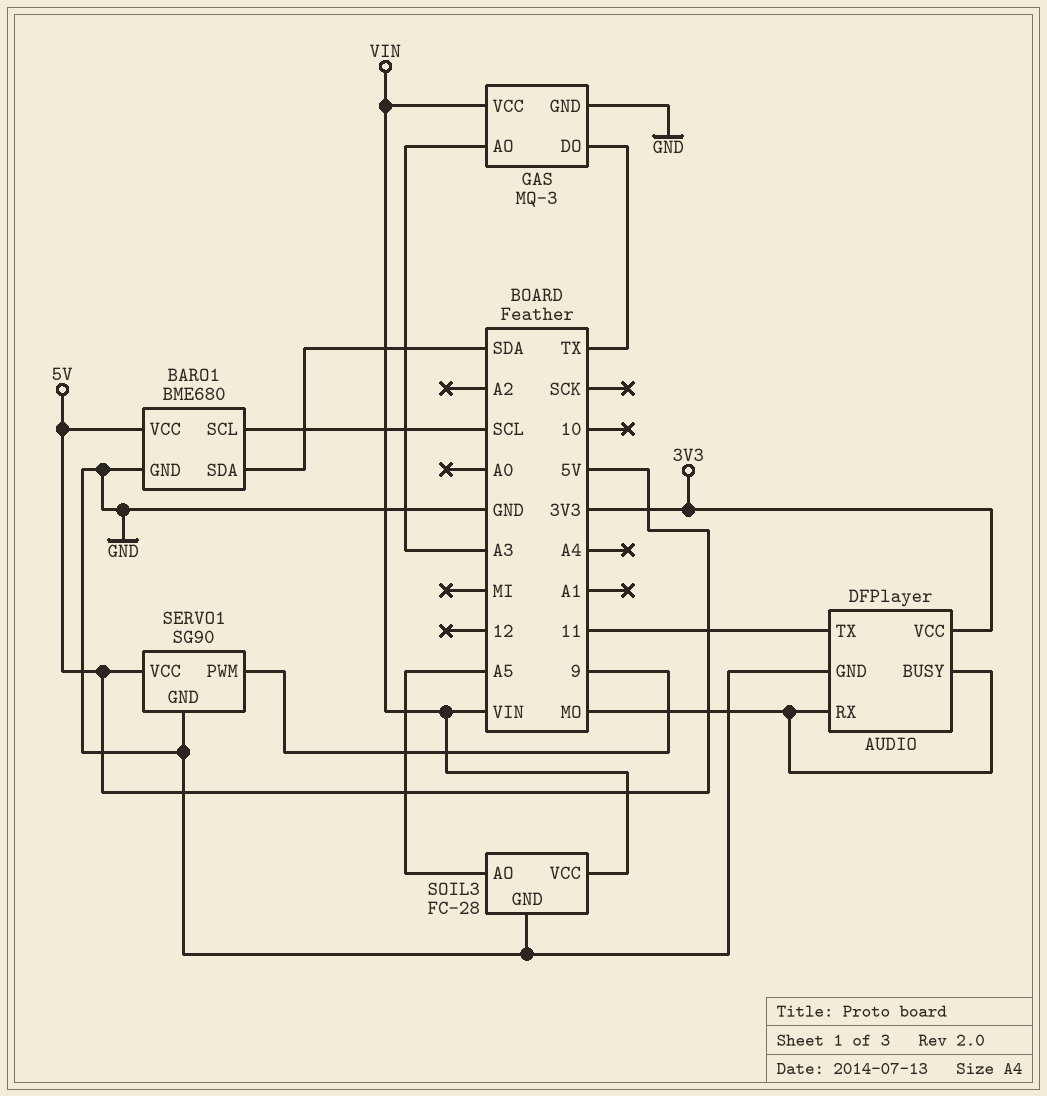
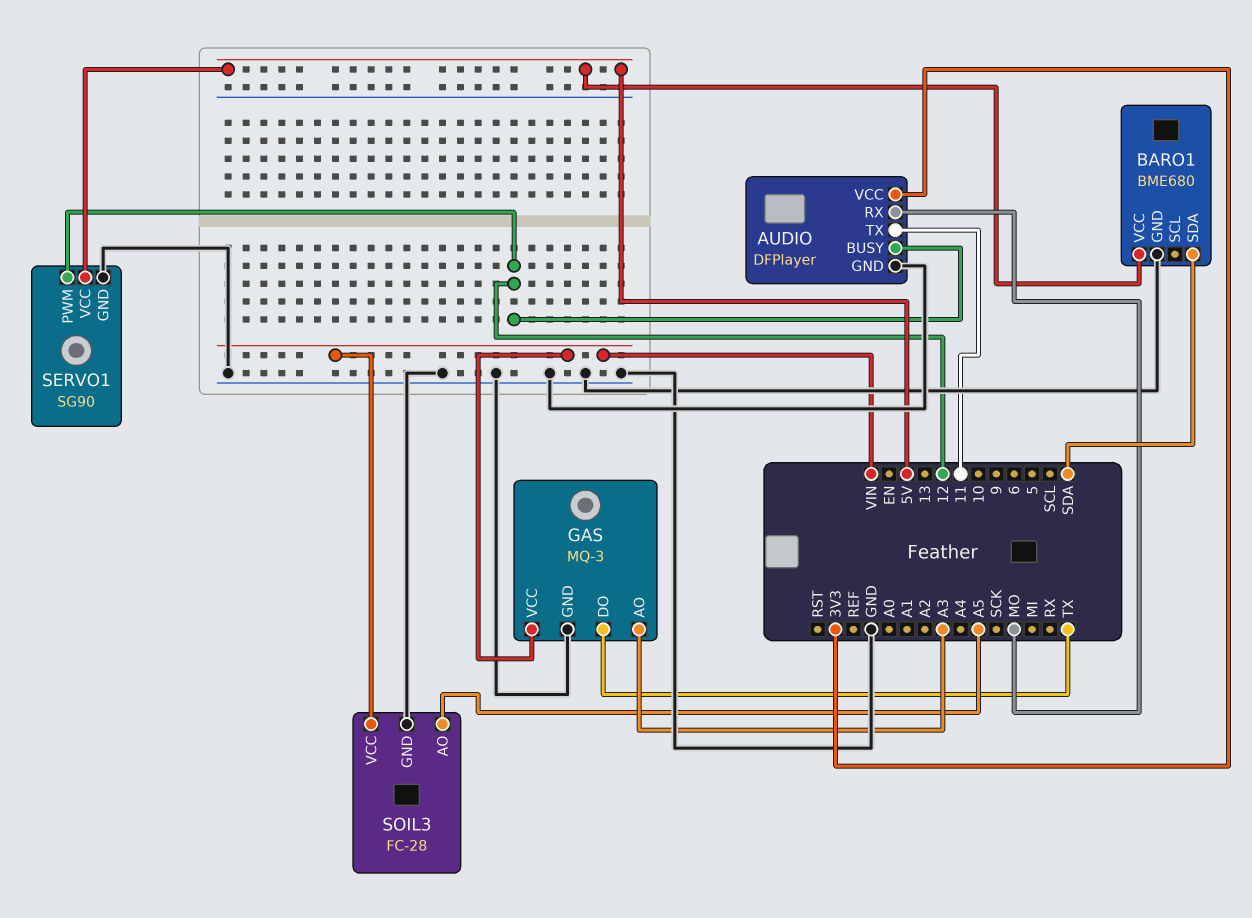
AUDIO pin BUSY: MO -> 12
BARO1 pin SCL: SCL -> none
SERVO1 pin PWM: 9 -> 12

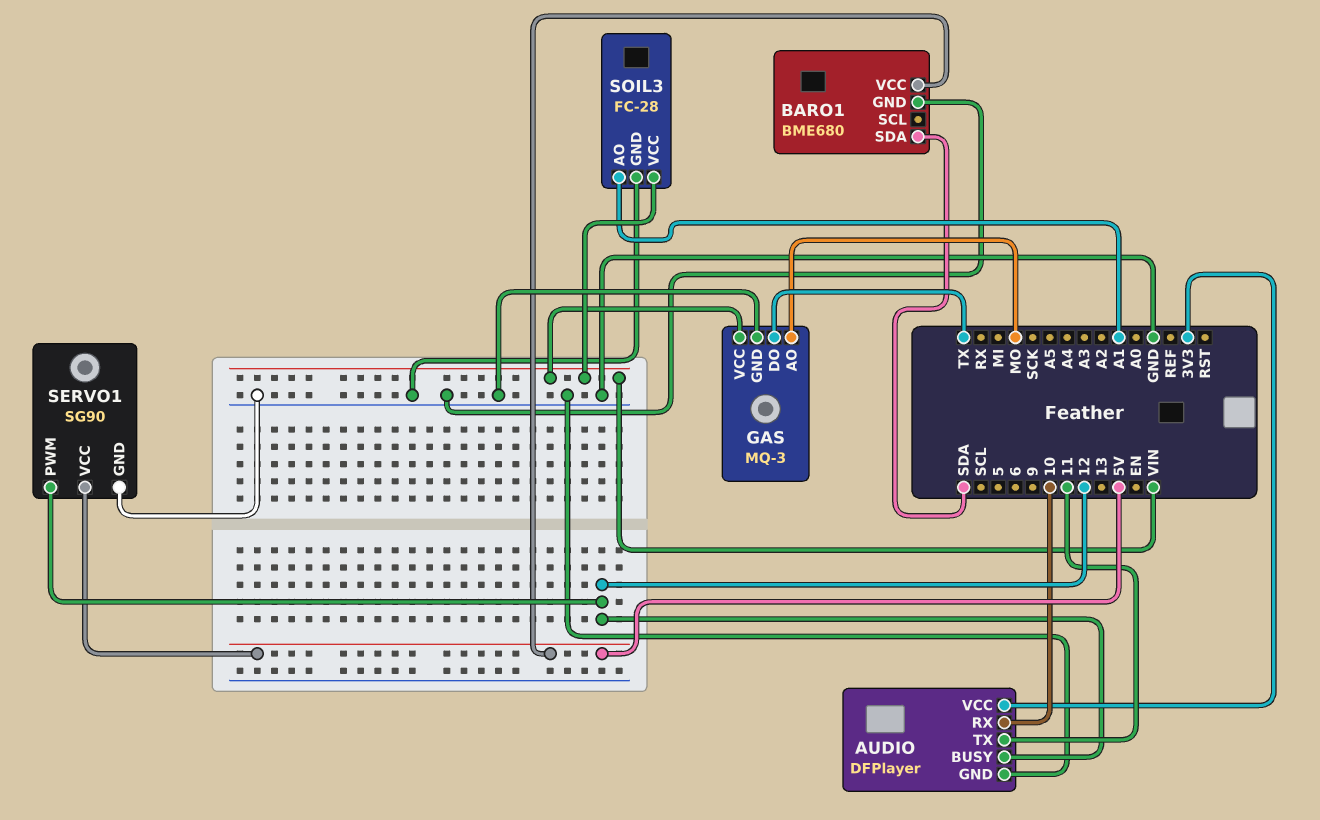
AUDIO pin RX: MO -> 10
GAS pin AO: A3 -> MO
SOIL3 pin AO: A5 -> A1

